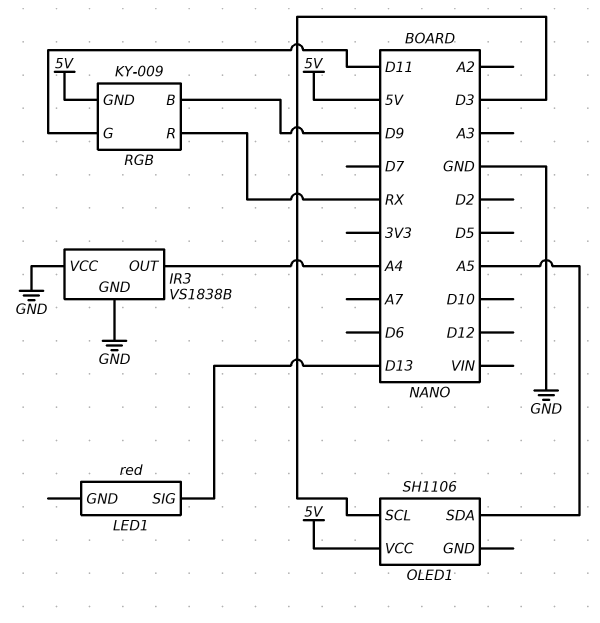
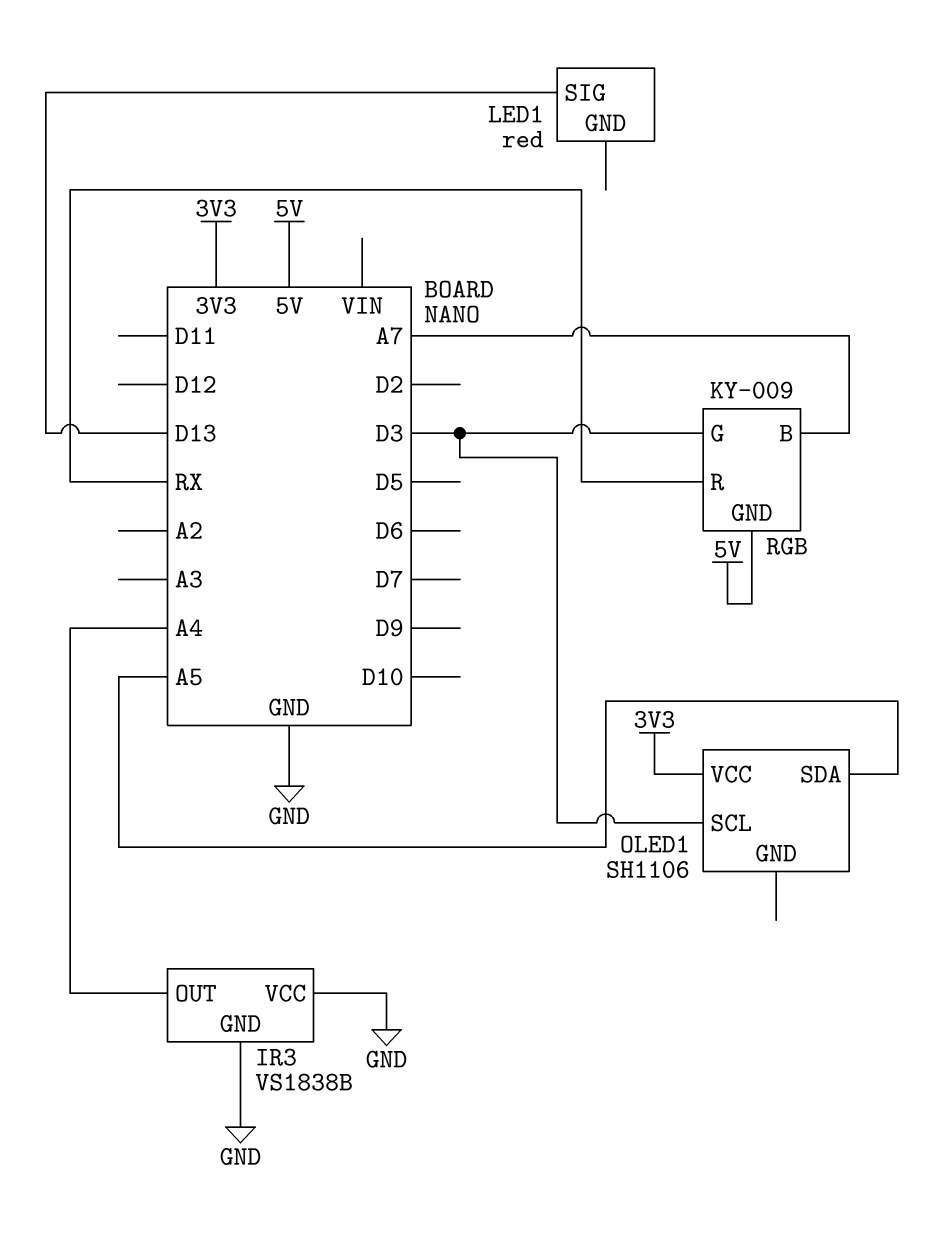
OLED1 pin VCC: 5V -> 3V3
RGB pin B: D9 -> A7
RGB pin G: D11 -> D3

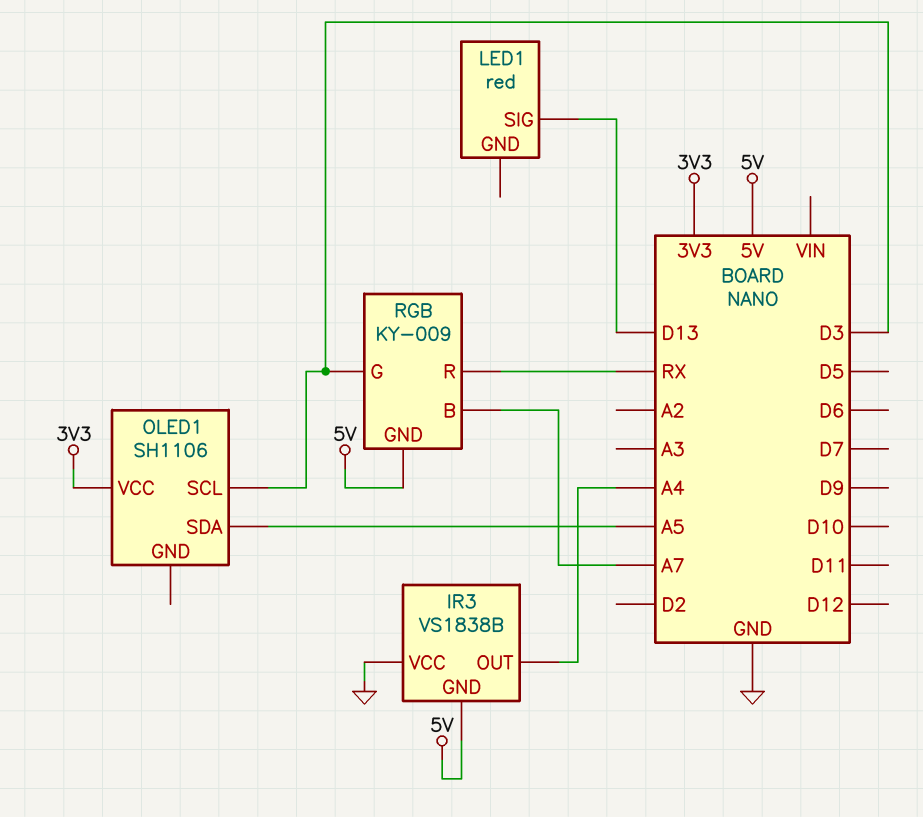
IR3 pin GND: GND -> 5V

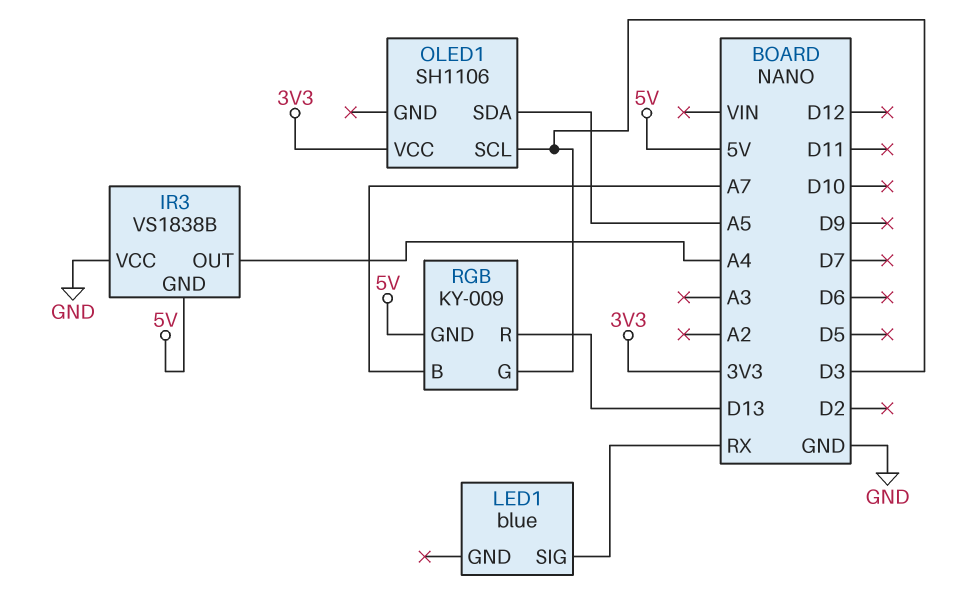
LED1: red -> blue
LED1 pin SIG: D13 -> RX
RGB pin R: RX -> D13

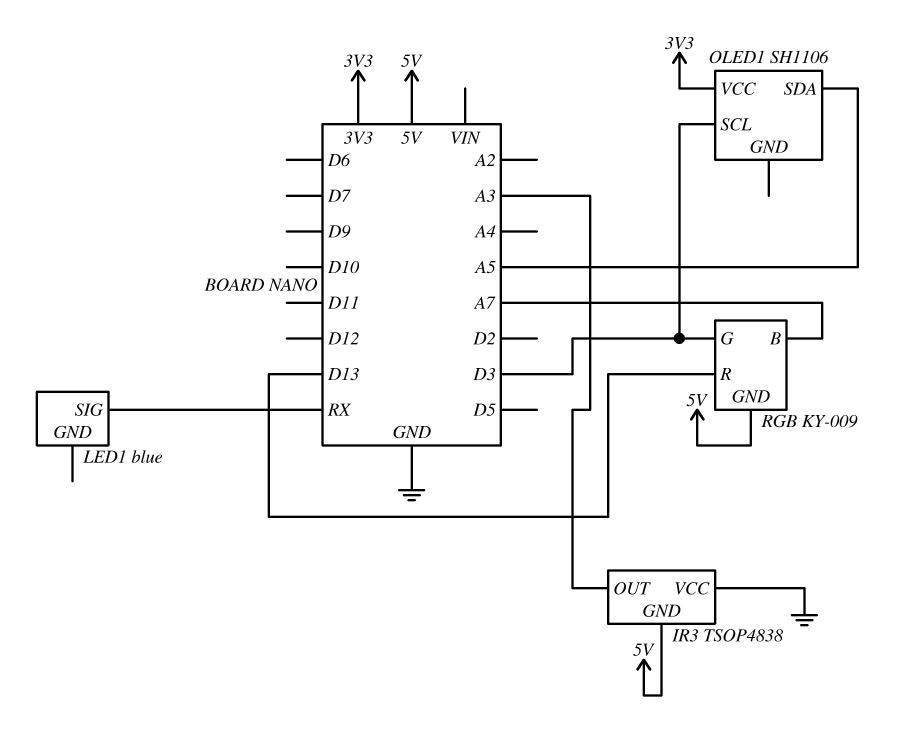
IR3: VS1838B -> TSOP4838
IR3 pin OUT: A4 -> A3

